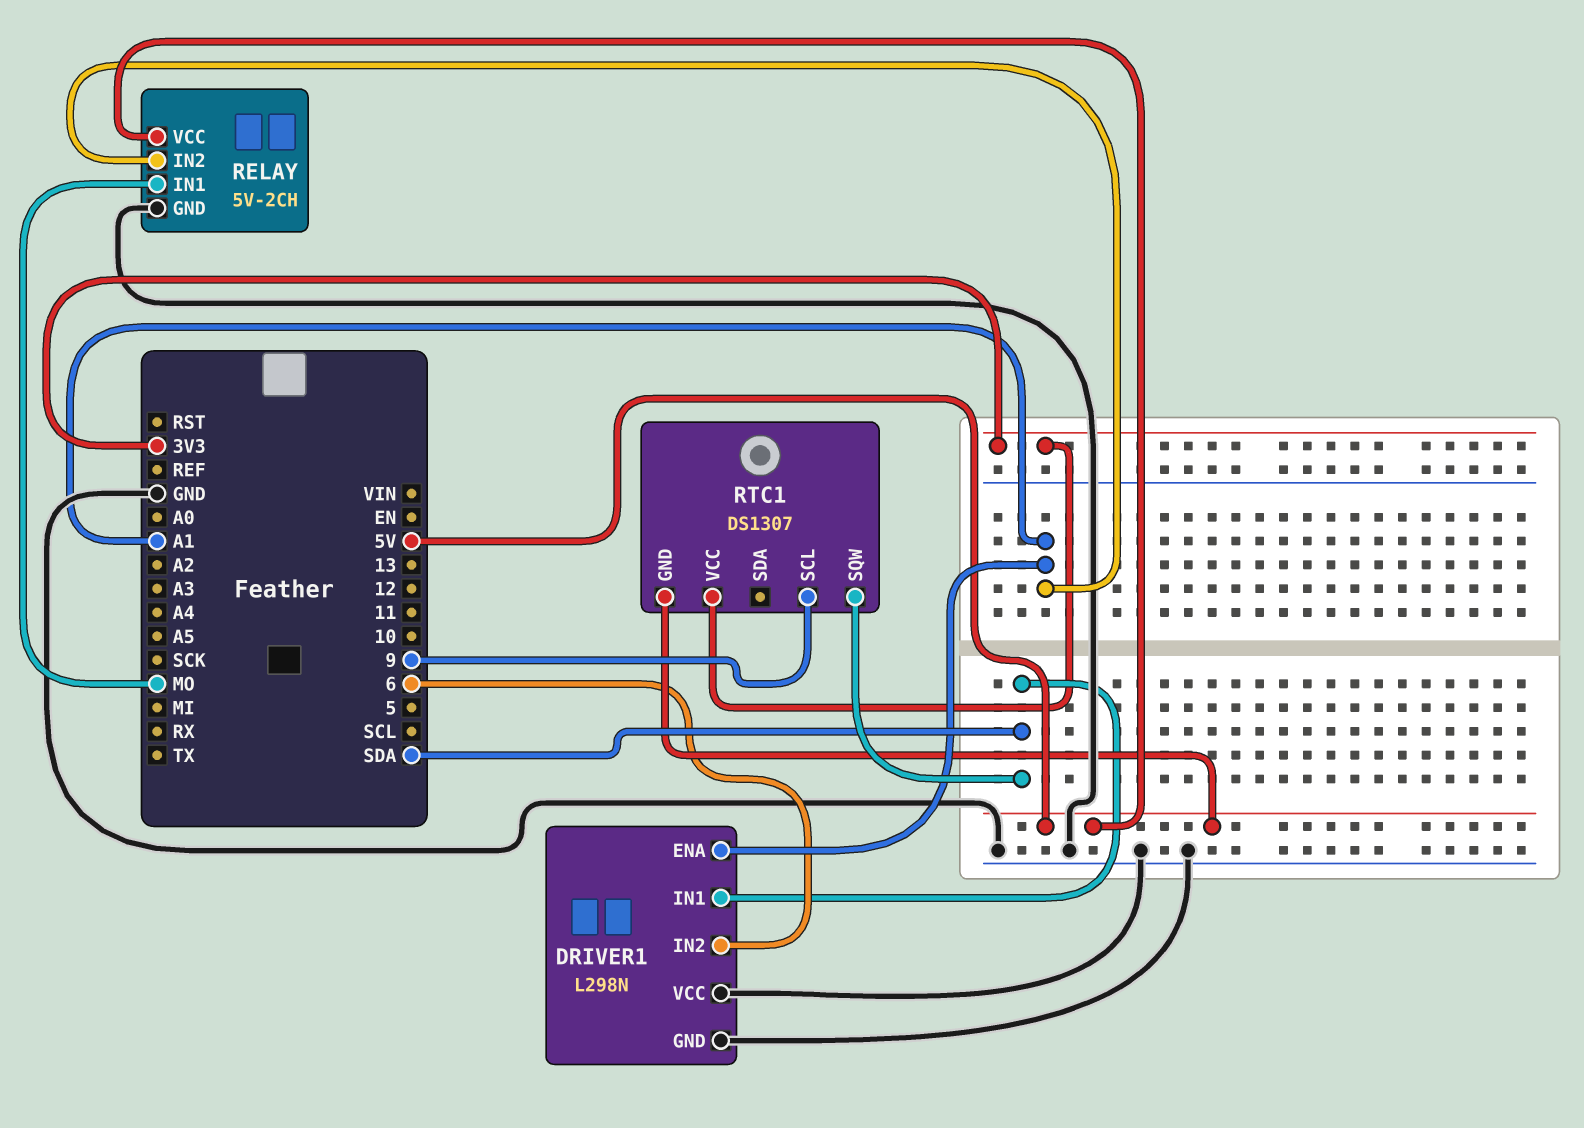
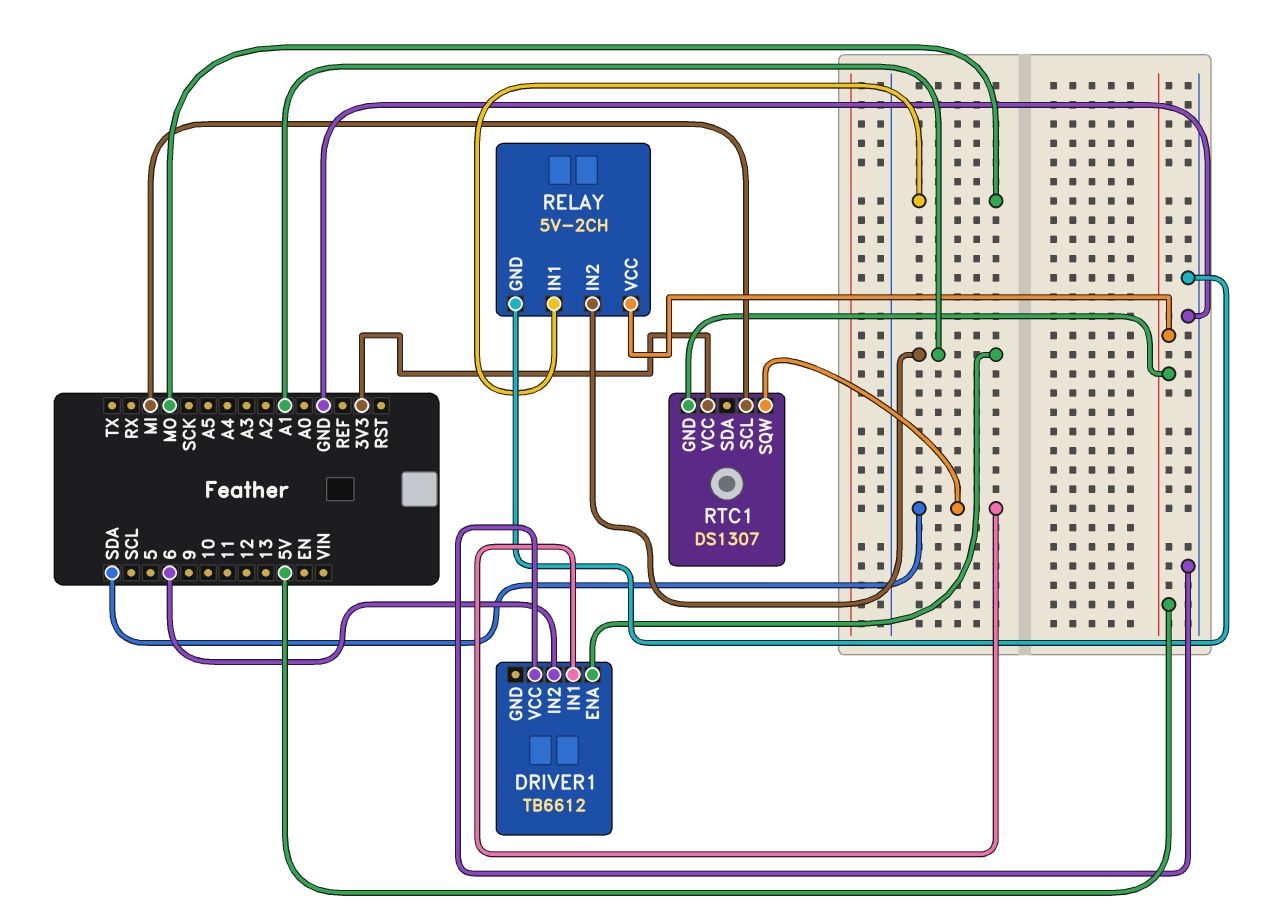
DRIVER1: L298N -> TB6612
DRIVER1 pin GND: GND -> none
RTC1 pin SCL: 9 -> MI

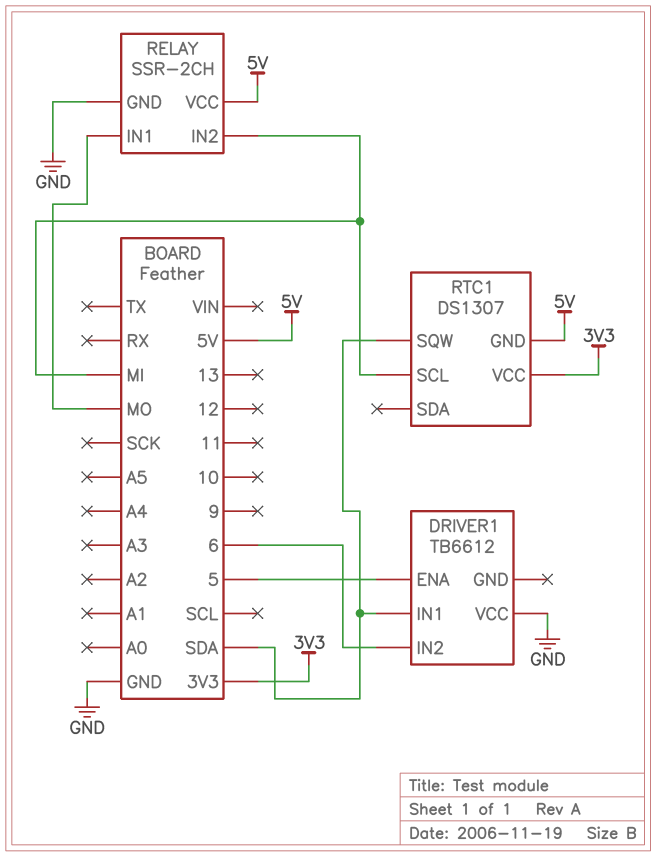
DRIVER1 pin ENA: A1 -> 5
RELAY: 5V-2CH -> SSR-2CH
RELAY pin IN2: A1 -> MI

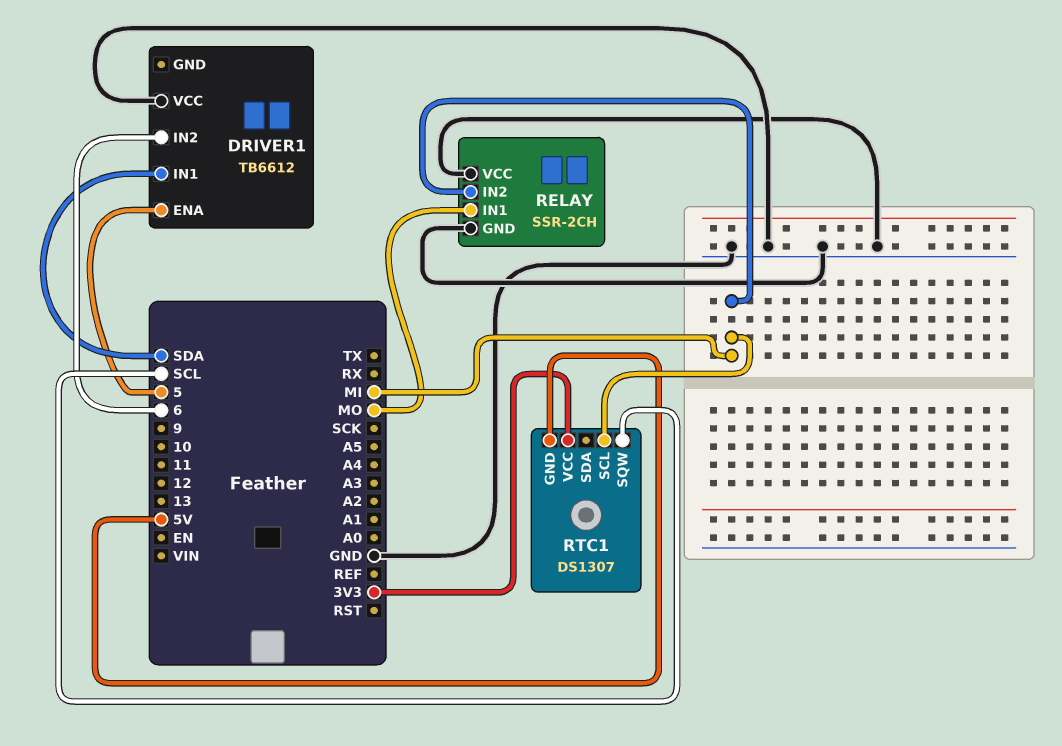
RELAY pin VCC: 5V -> GND
RTC1 pin SQW: SDA -> SCL

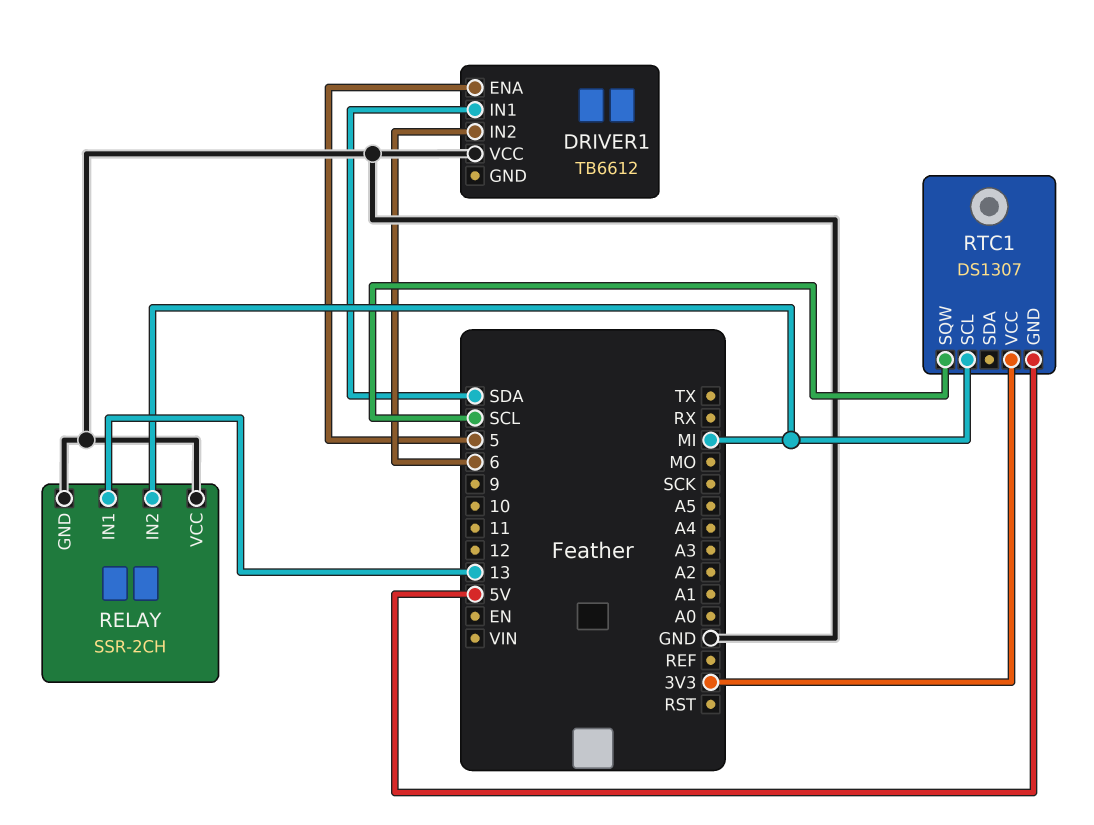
RELAY pin IN1: MO -> 13

